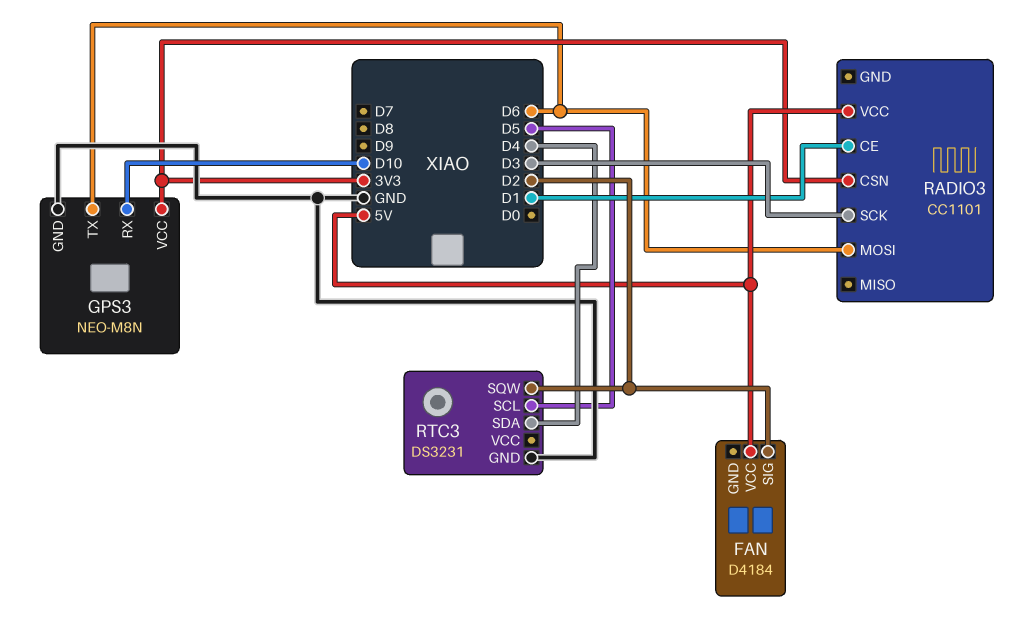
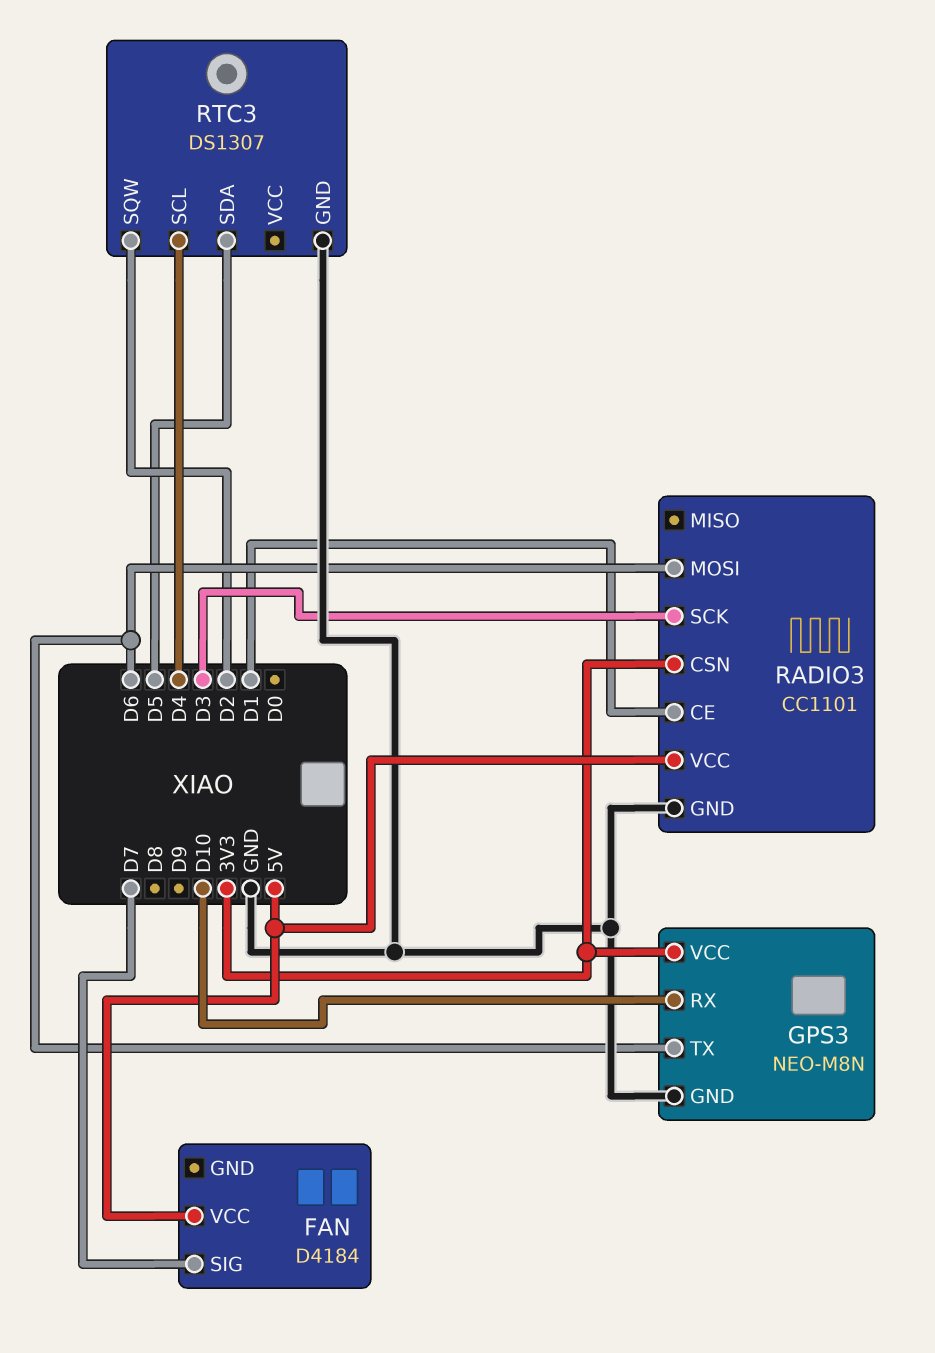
FAN pin SIG: D2 -> D7
RADIO3 pin GND: none -> GND
RTC3: DS3231 -> DS1307
RTC3 pin SCL: D5 -> D4
RTC3 pin SDA: D4 -> D5

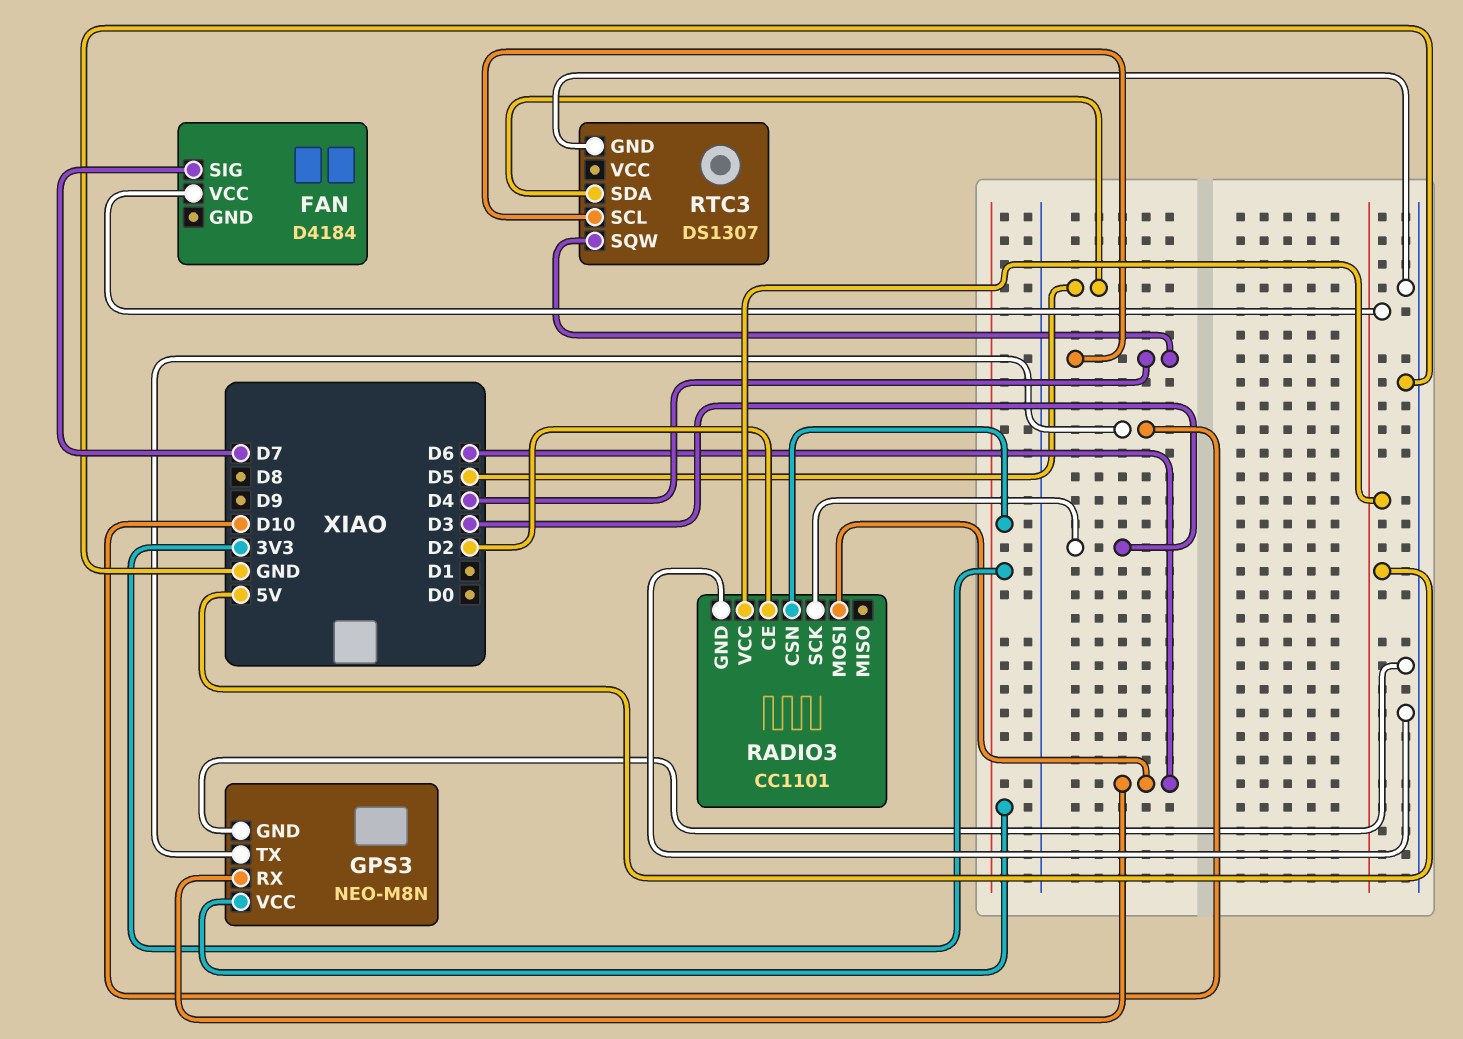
GPS3 pin RX: D10 -> D6
GPS3 pin TX: D6 -> D10
RADIO3 pin CE: D1 -> D2
RTC3 pin SQW: D2 -> D4

